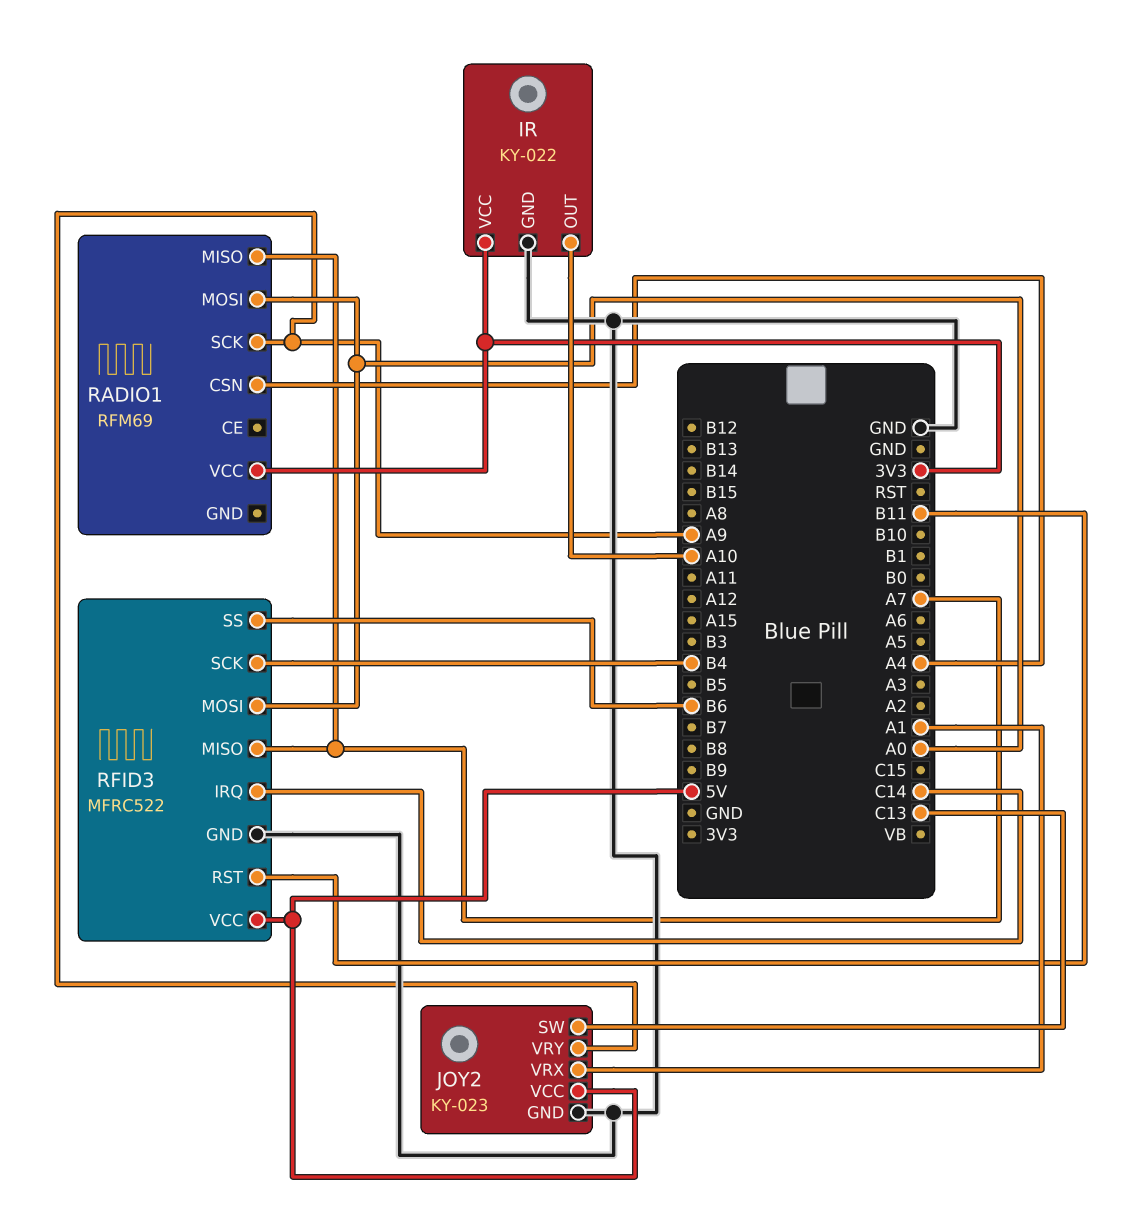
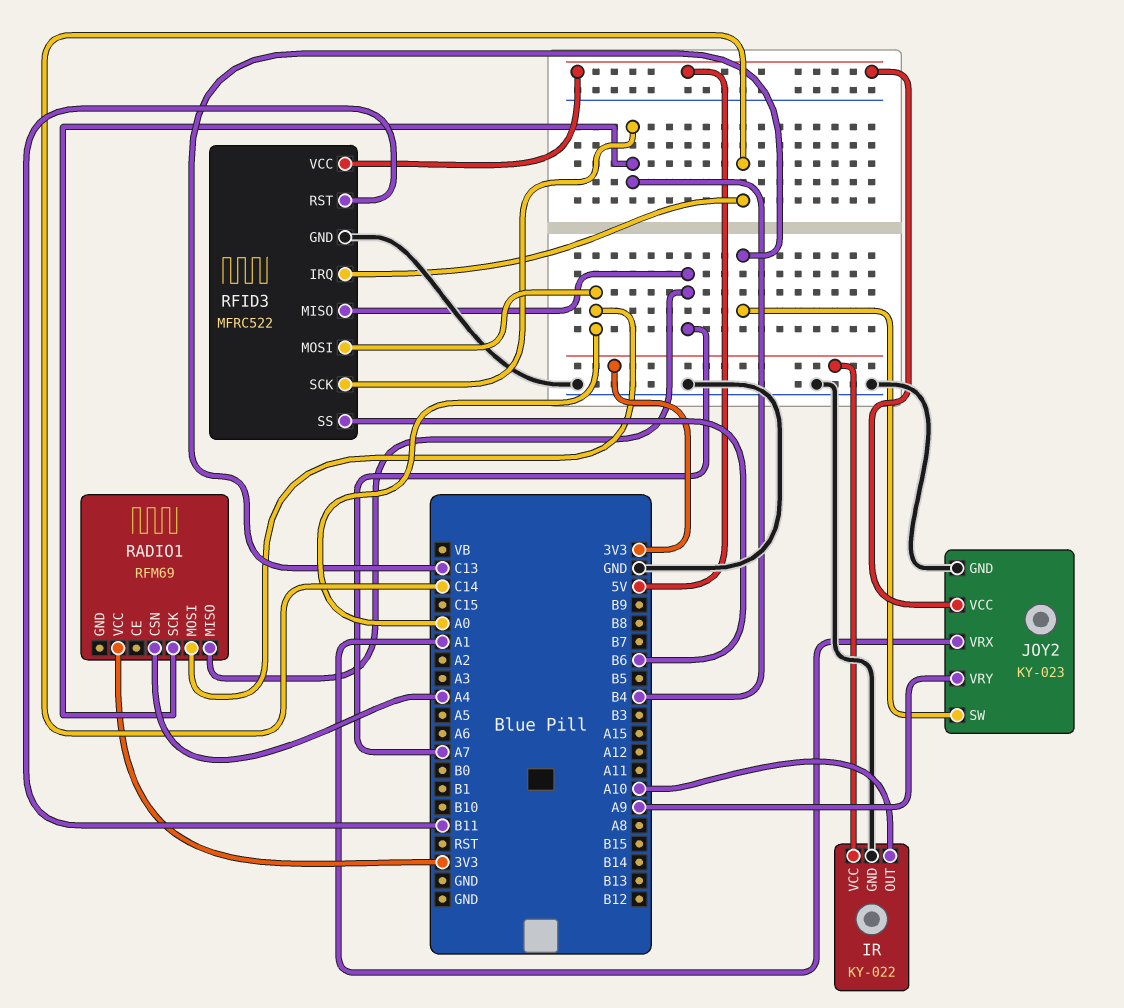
RADIO1 pin SCK: A9 -> B4

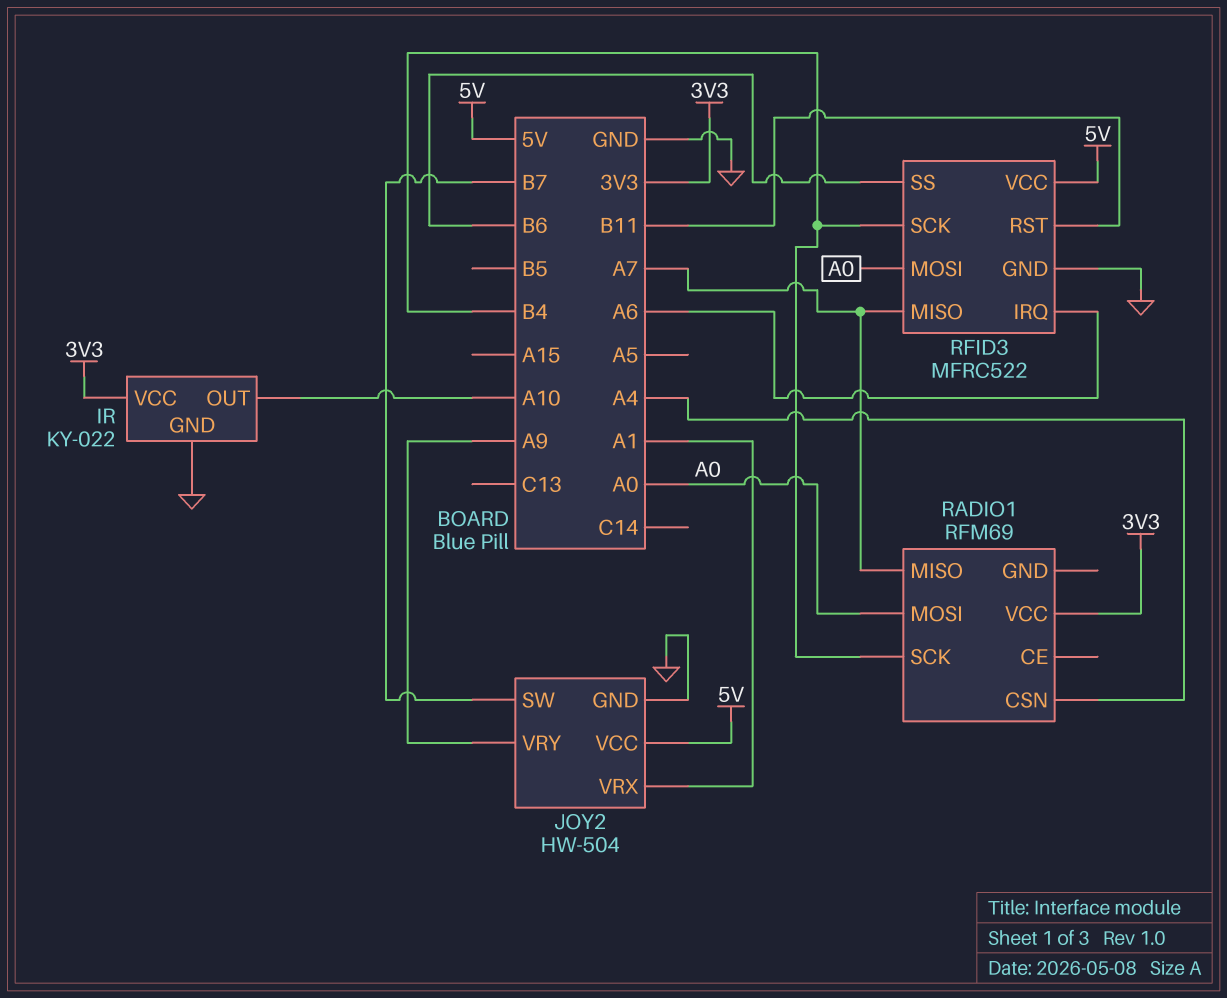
JOY2: KY-023 -> HW-504
JOY2 pin SW: C13 -> B7
RFID3 pin IRQ: C14 -> A6

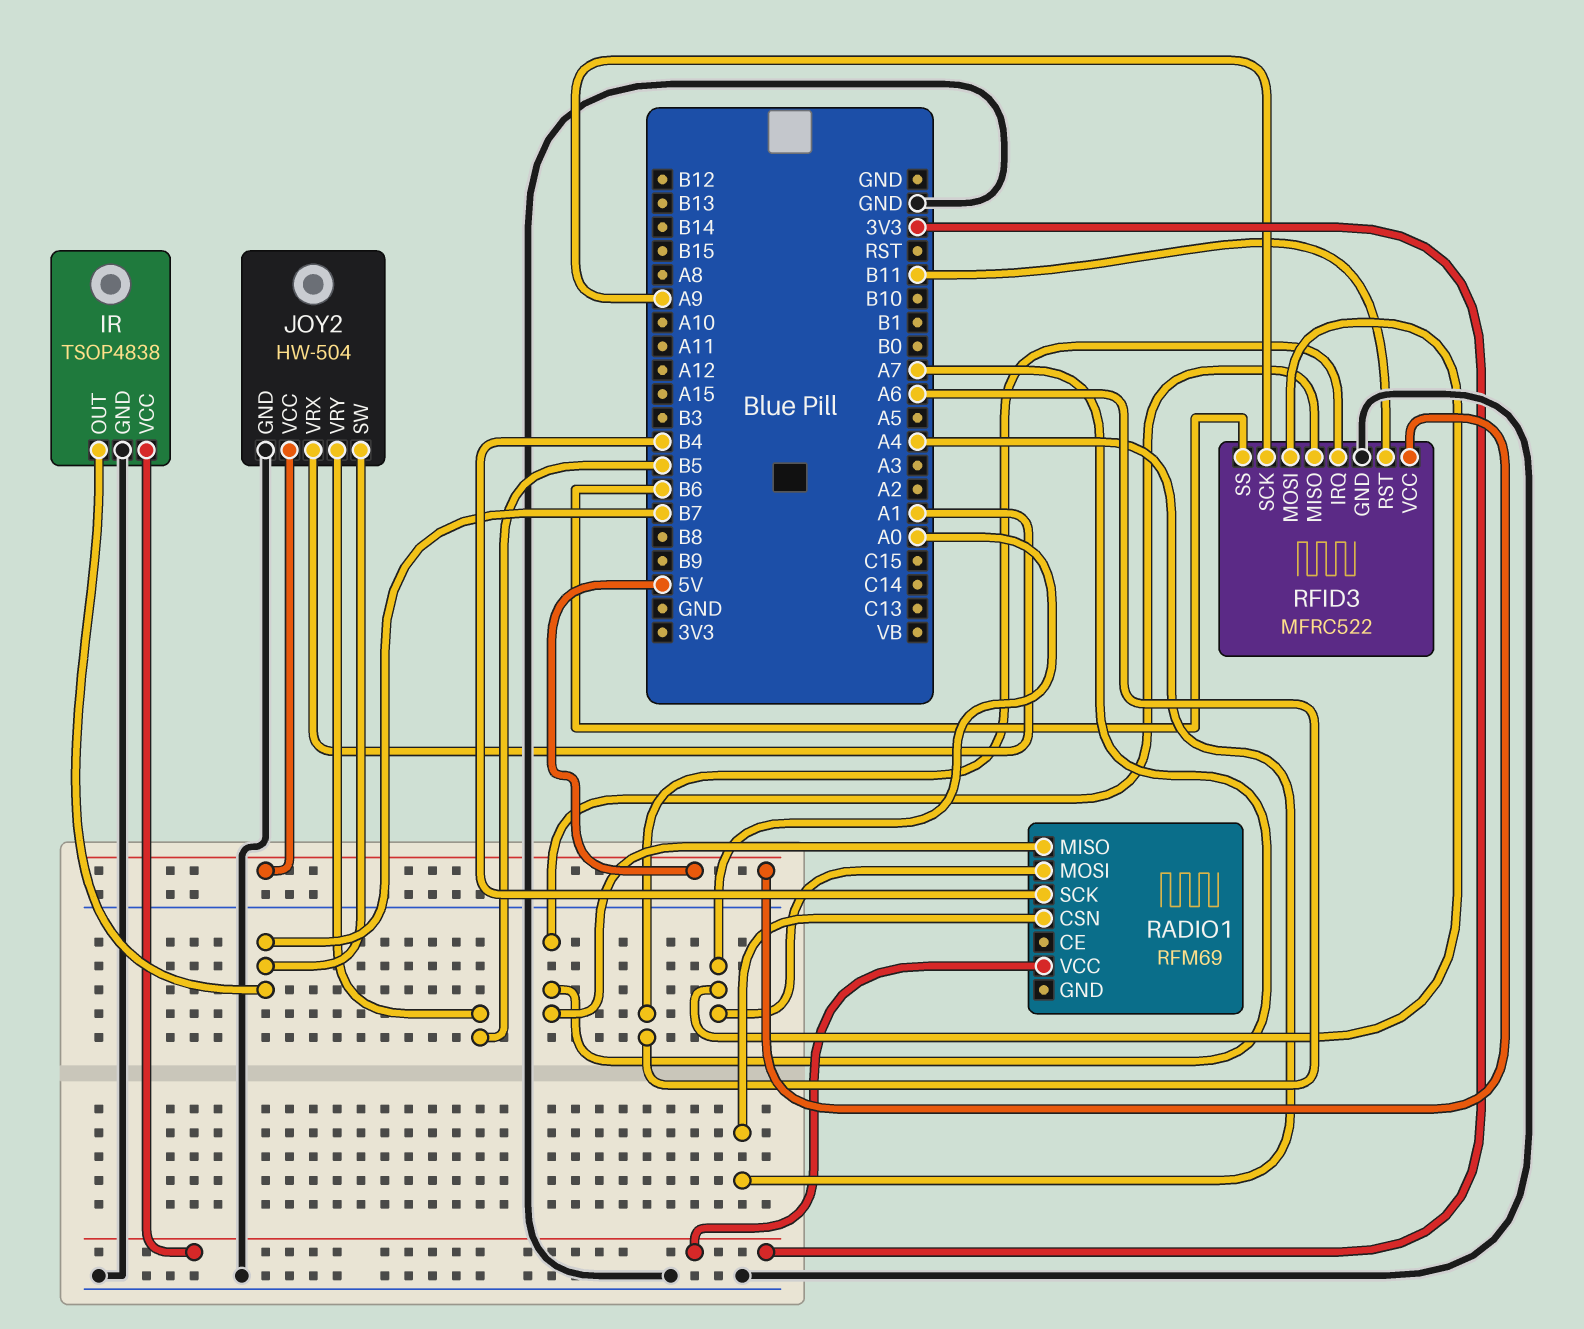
IR: KY-022 -> TSOP4838
IR pin OUT: A10 -> B7
JOY2 pin VRY: A9 -> B5
RFID3 pin SCK: B4 -> A9

